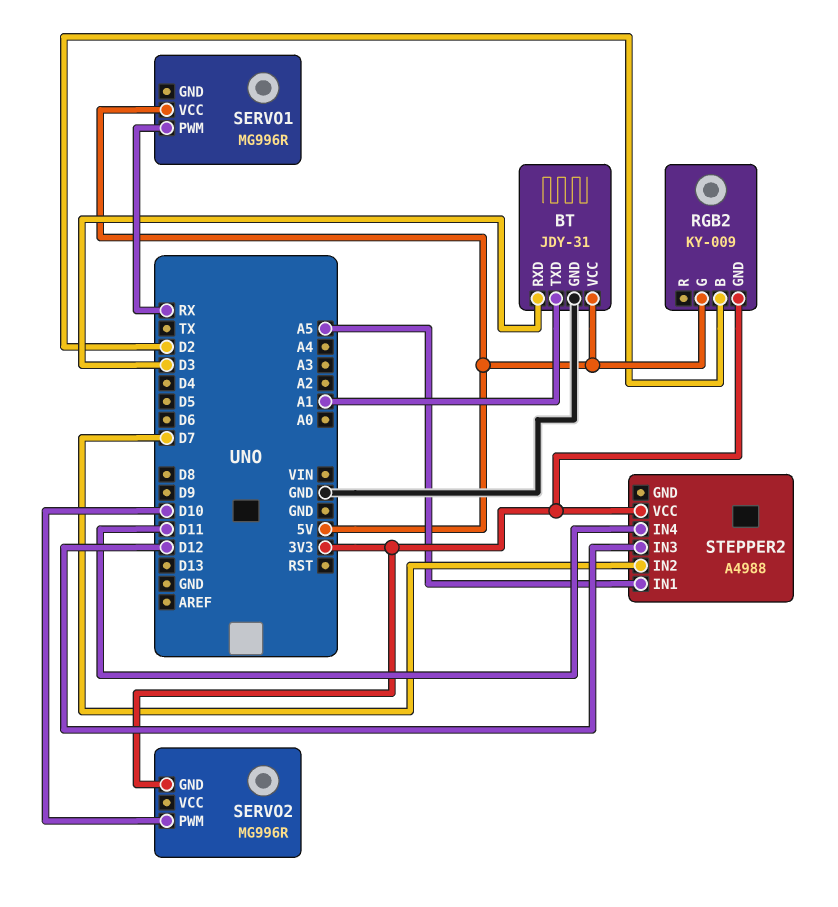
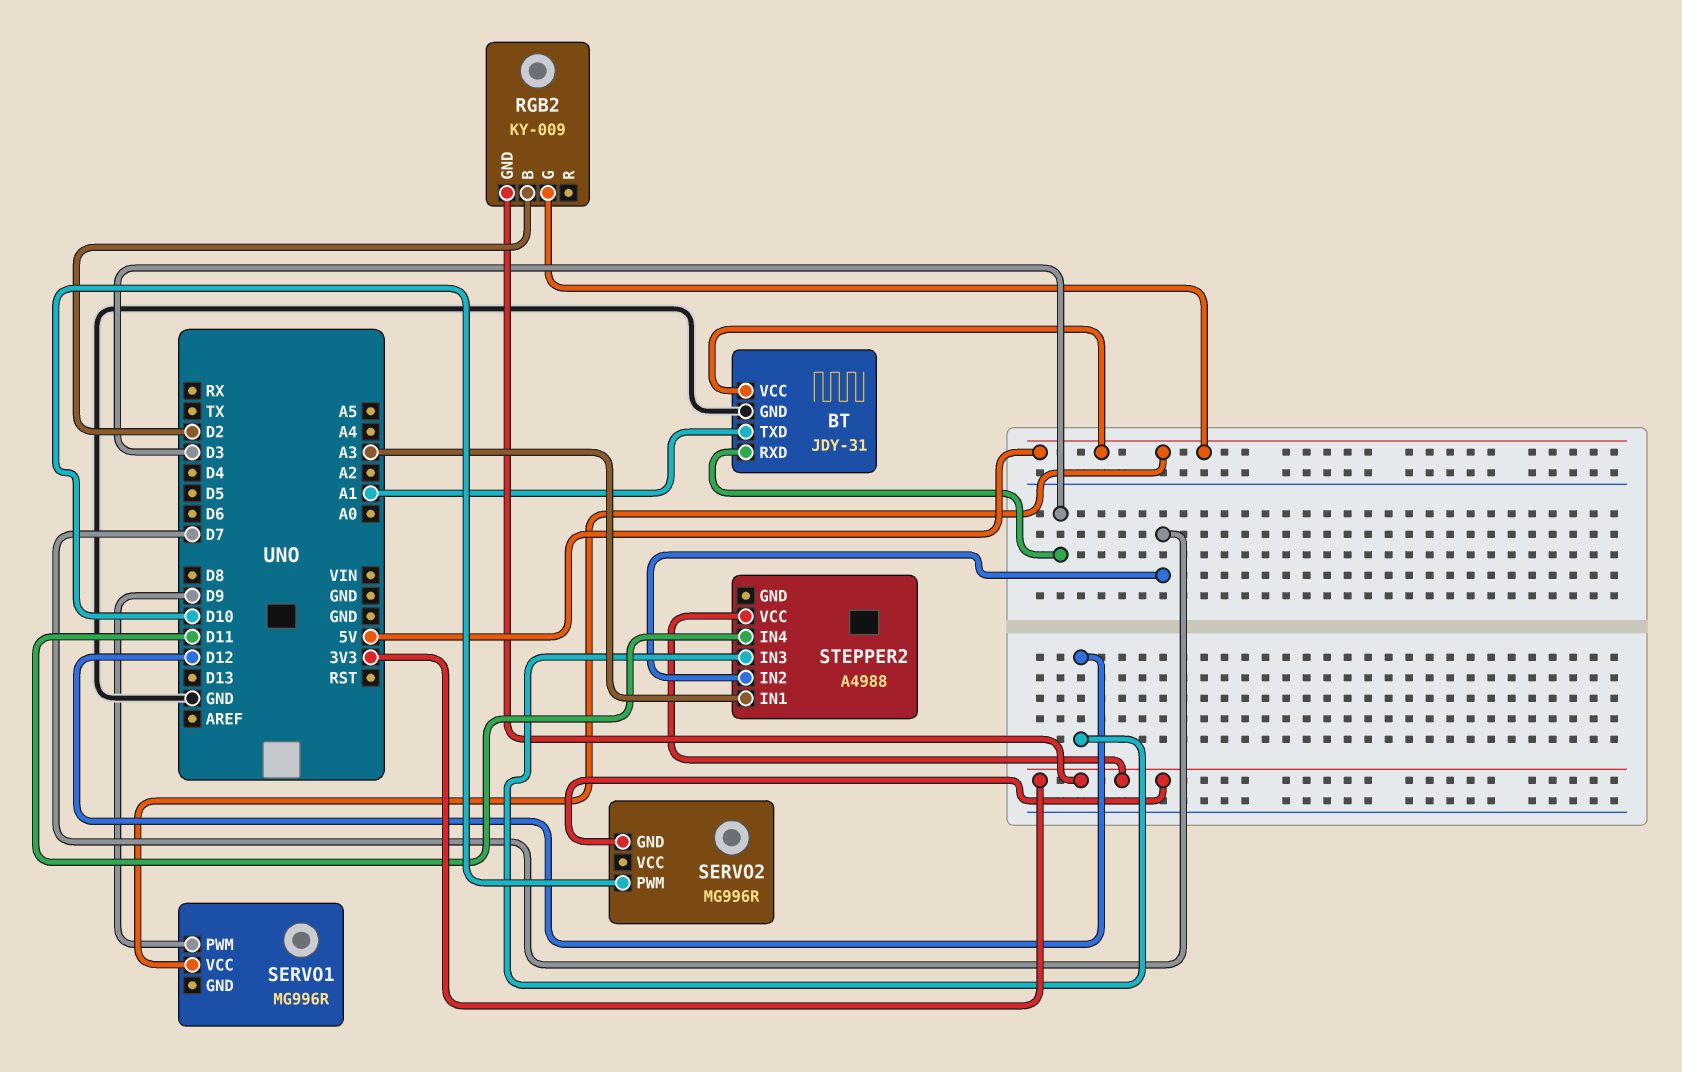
SERVO1 pin PWM: RX -> D9
STEPPER2 pin IN1: A5 -> A3

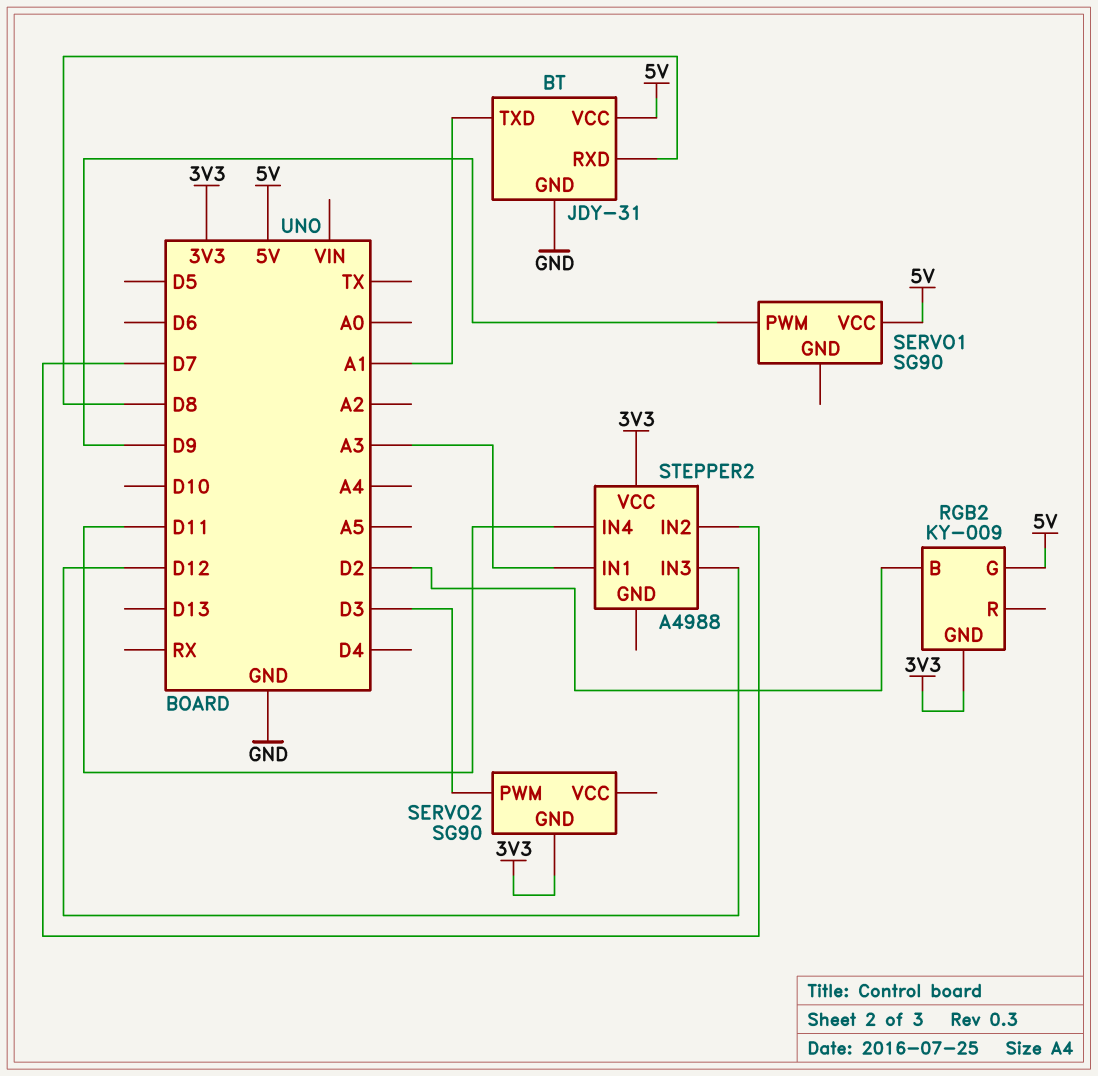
BT pin RXD: D3 -> D8
SERVO1: MG996R -> SG90
SERVO2: MG996R -> SG90
SERVO2 pin PWM: D10 -> D3

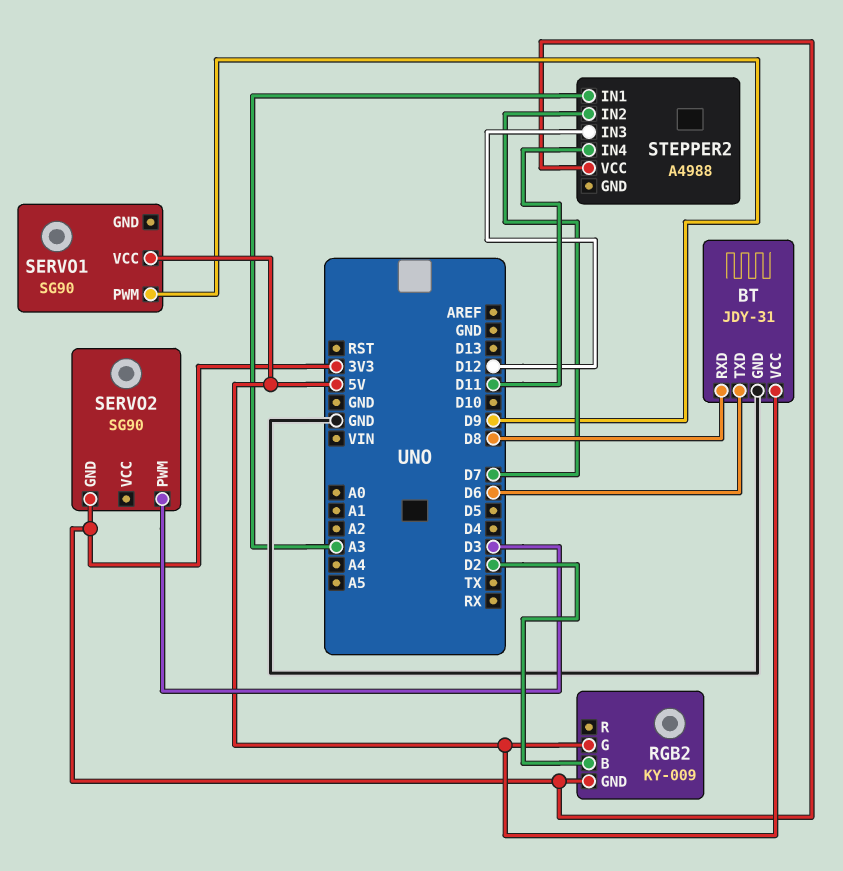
BT pin TXD: A1 -> D6

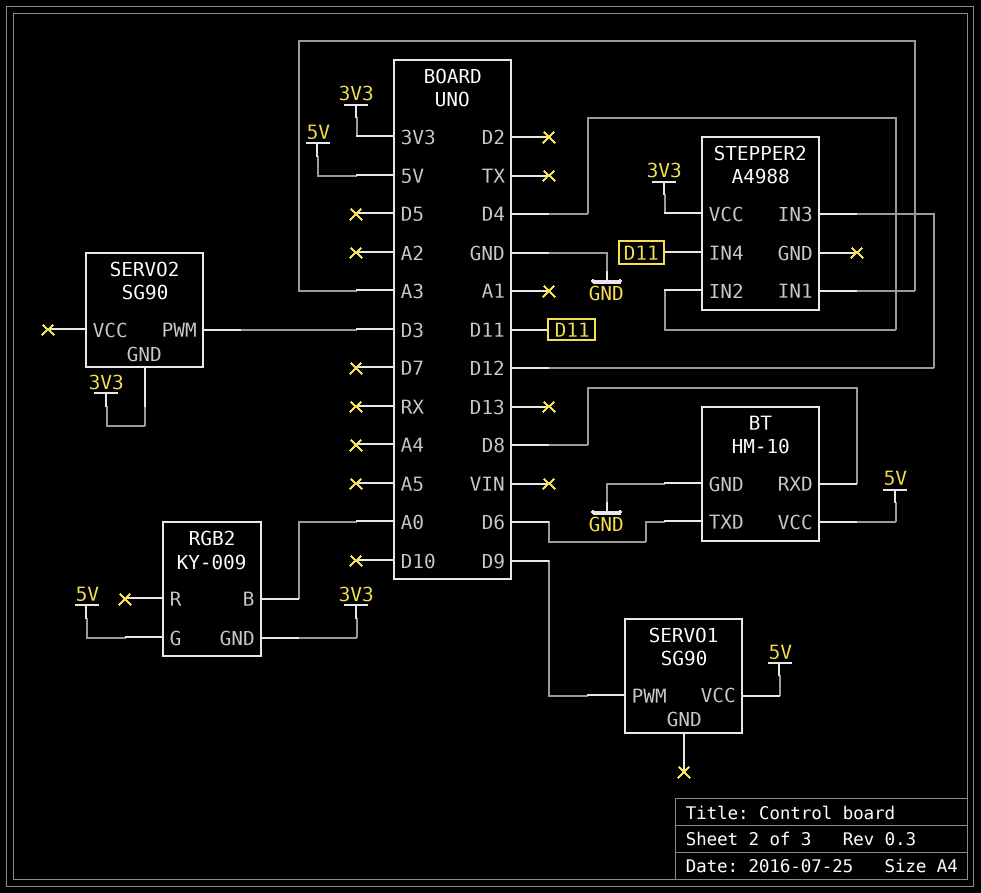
BT: JDY-31 -> HM-10
RGB2 pin B: D2 -> A0
STEPPER2 pin IN2: D7 -> D4

